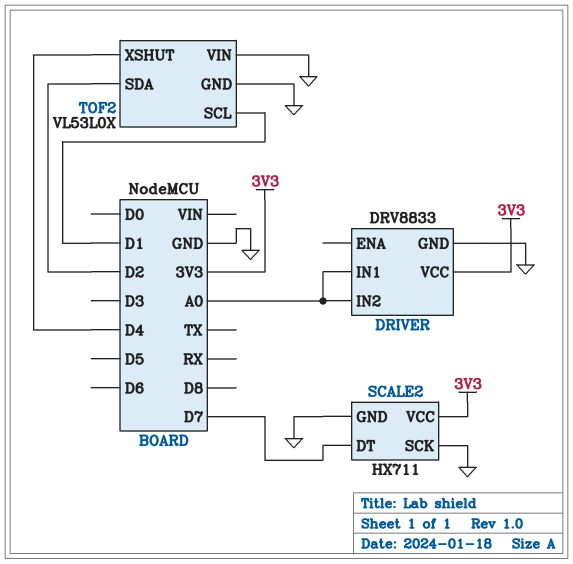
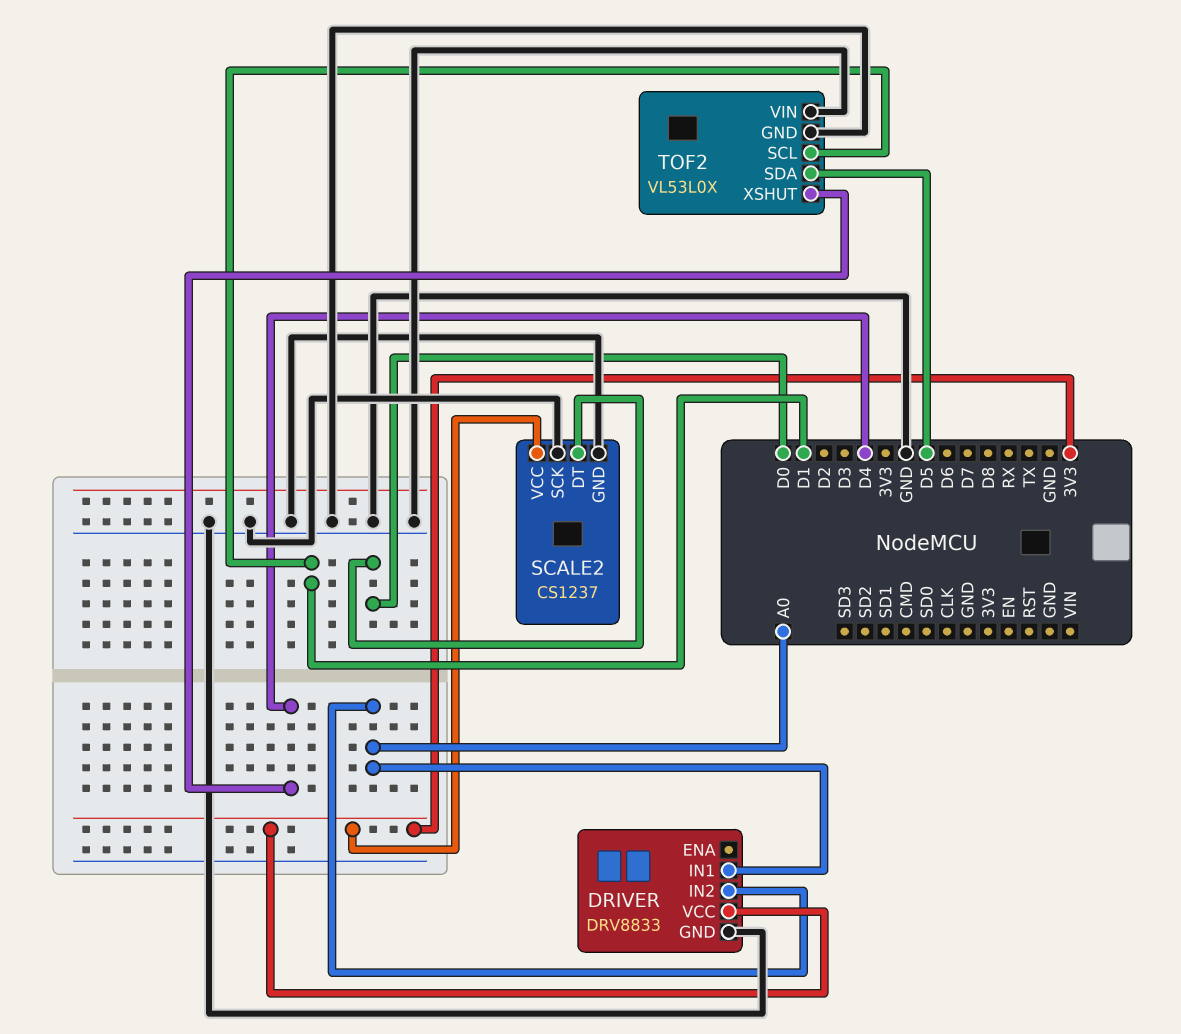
SCALE2: HX711 -> CS1237
SCALE2 pin DT: D7 -> D0
TOF2 pin SDA: D2 -> D5

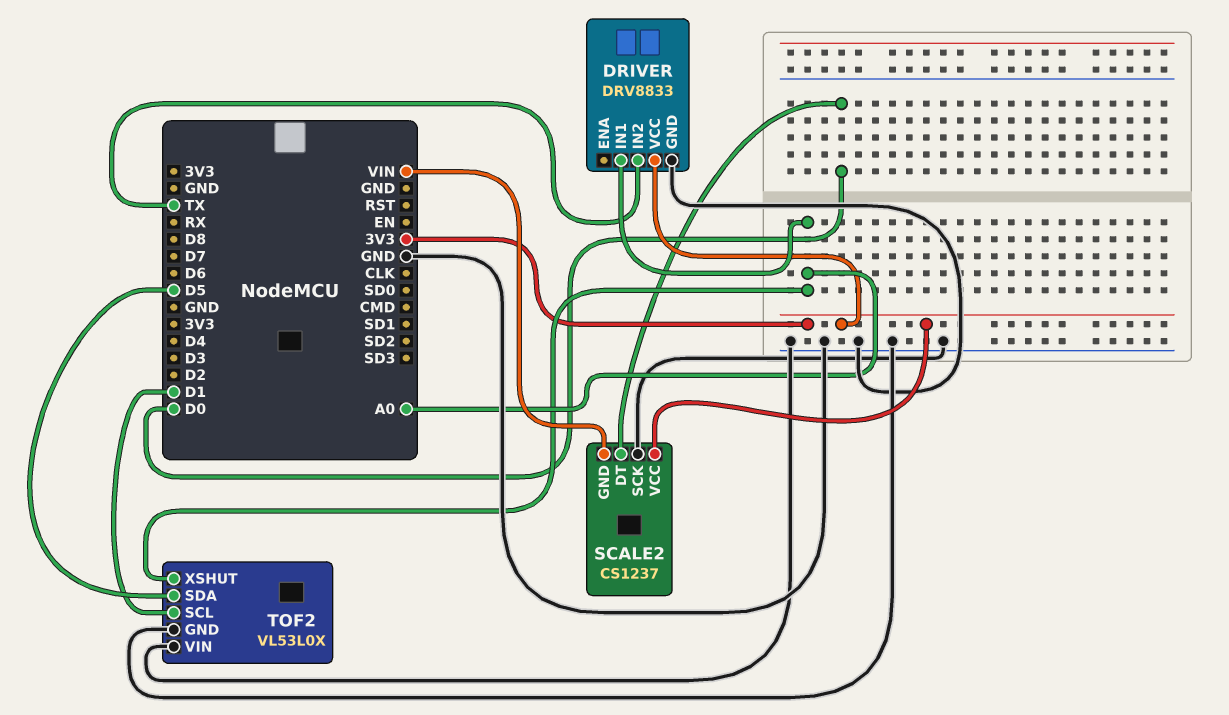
DRIVER pin IN2: A0 -> TX
SCALE2 pin GND: GND -> VIN
TOF2 pin XSHUT: D4 -> A0

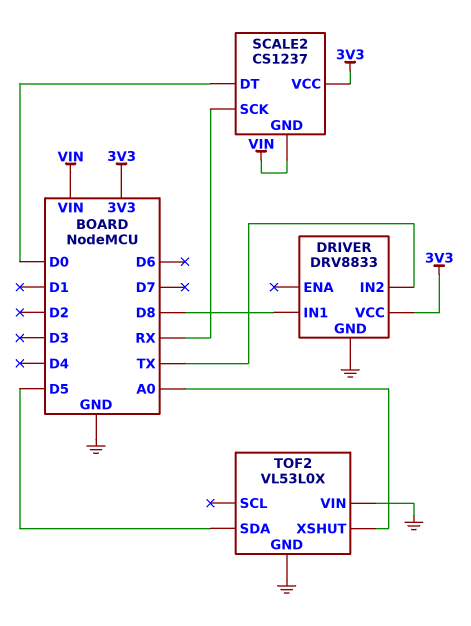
DRIVER pin IN1: A0 -> D8
SCALE2 pin SCK: GND -> RX
TOF2 pin SCL: D1 -> none

